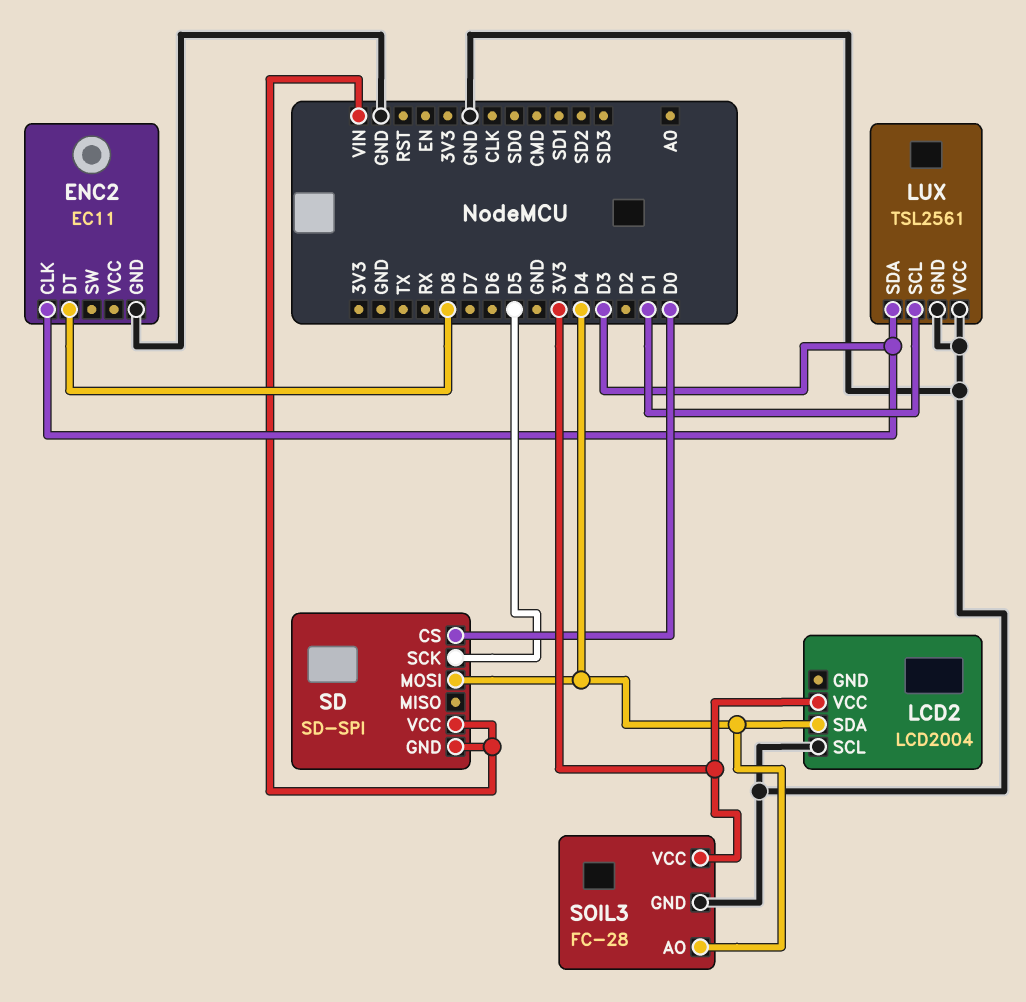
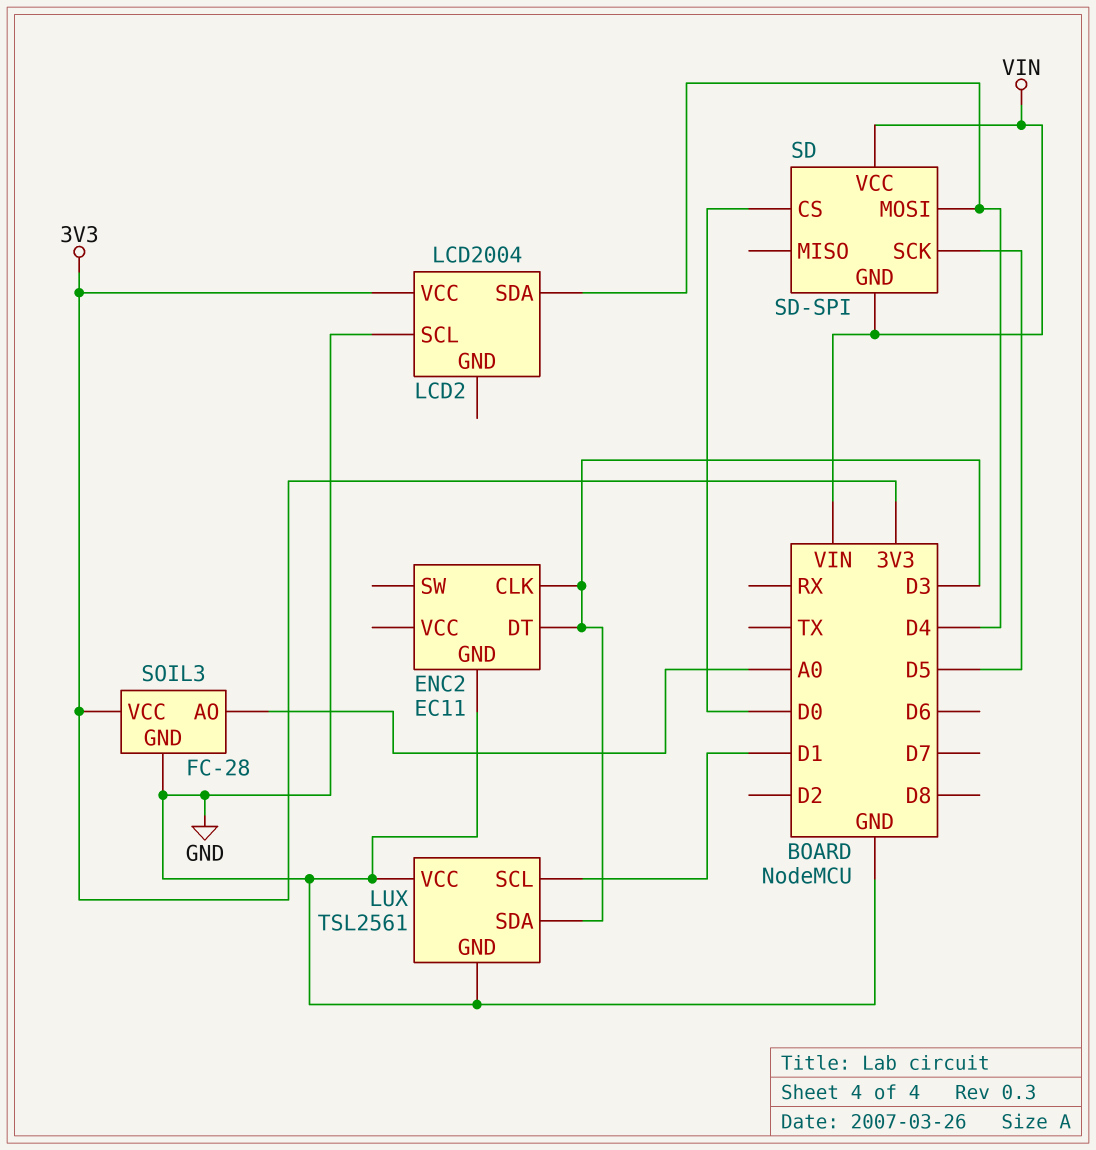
ENC2 pin DT: D8 -> D3
SOIL3 pin AO: D4 -> A0

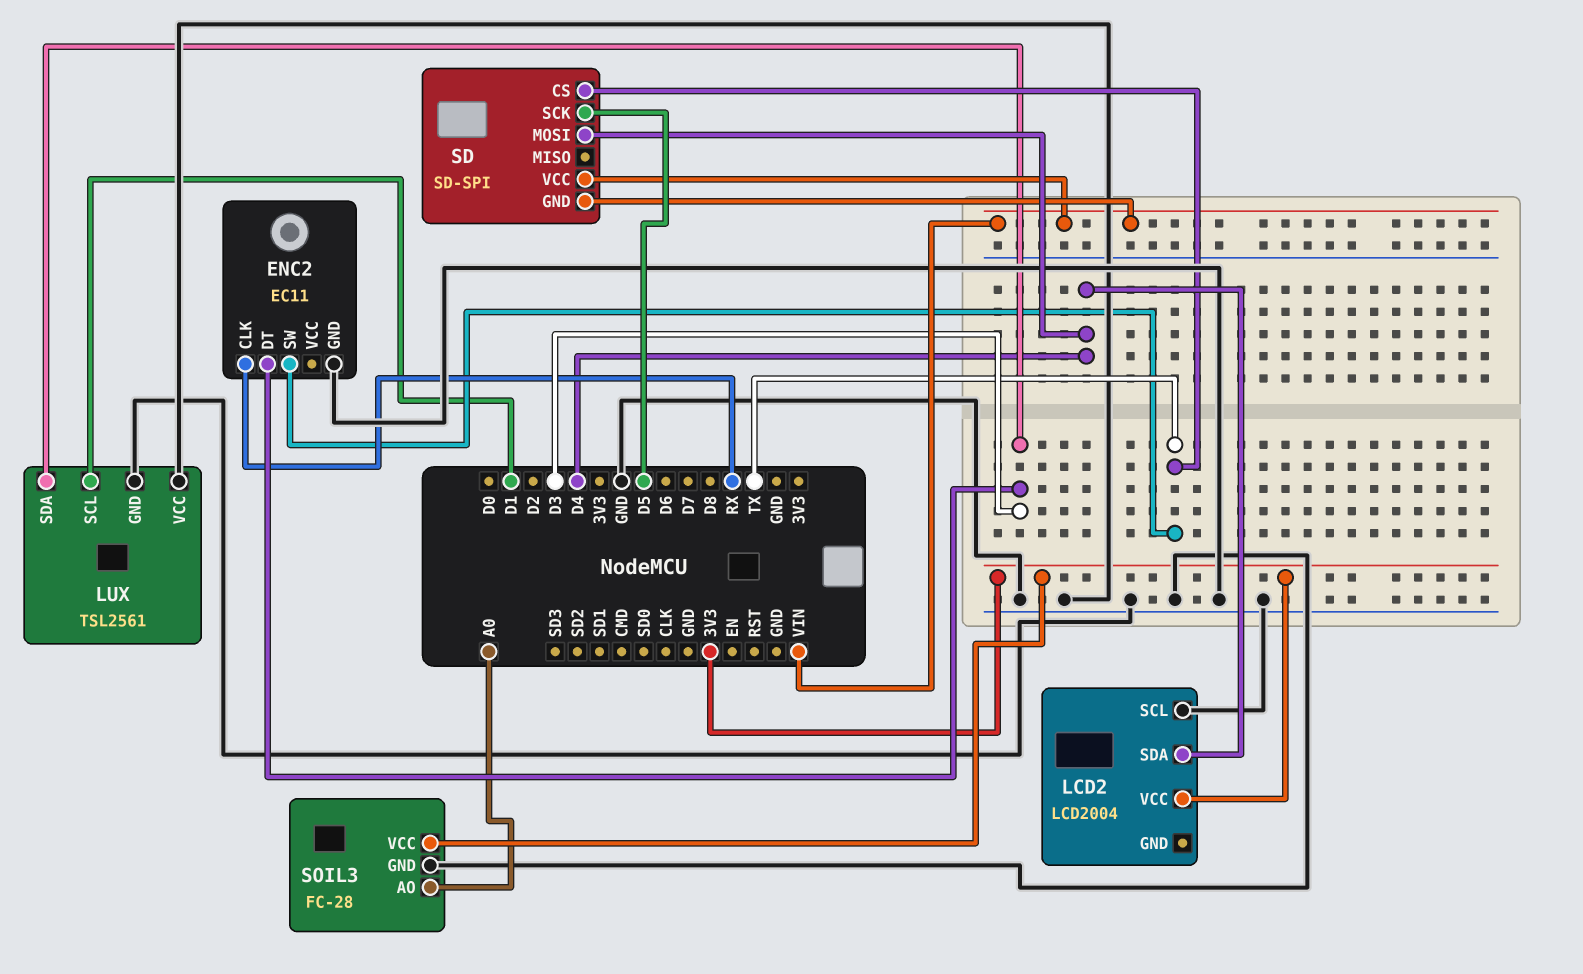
ENC2 pin CLK: D3 -> RX
ENC2 pin SW: none -> TX
SD pin CS: D0 -> TX

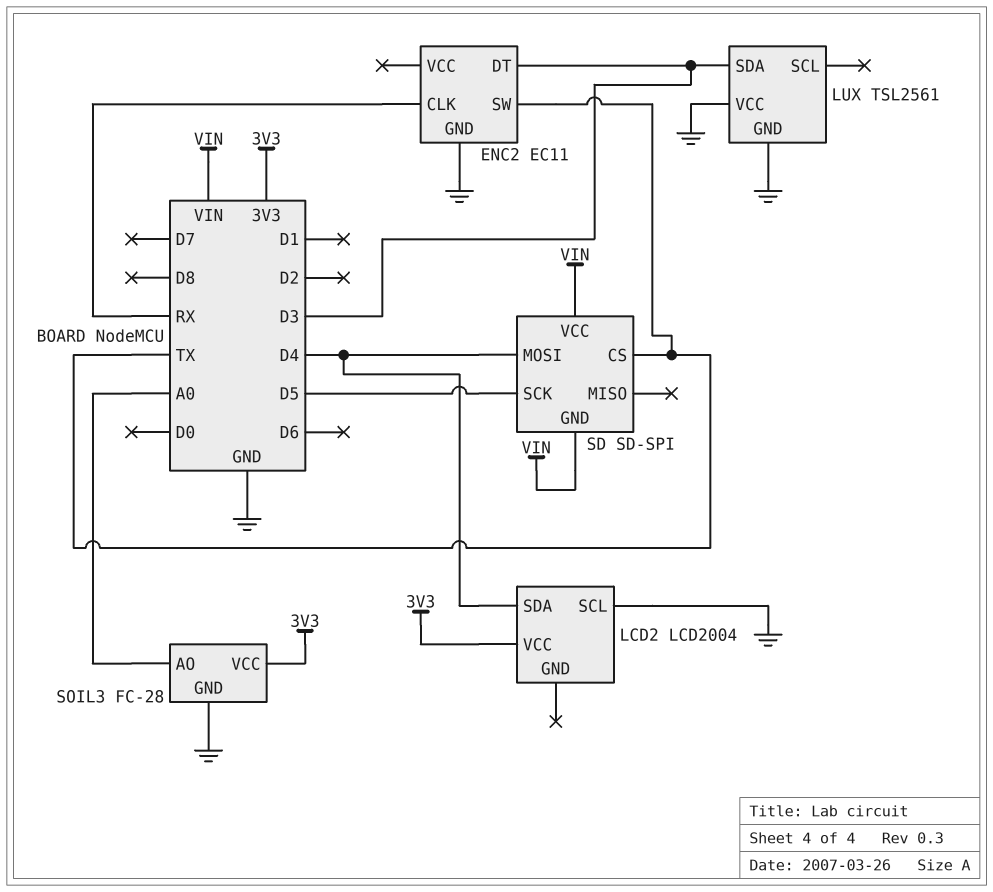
LUX pin SCL: D1 -> none

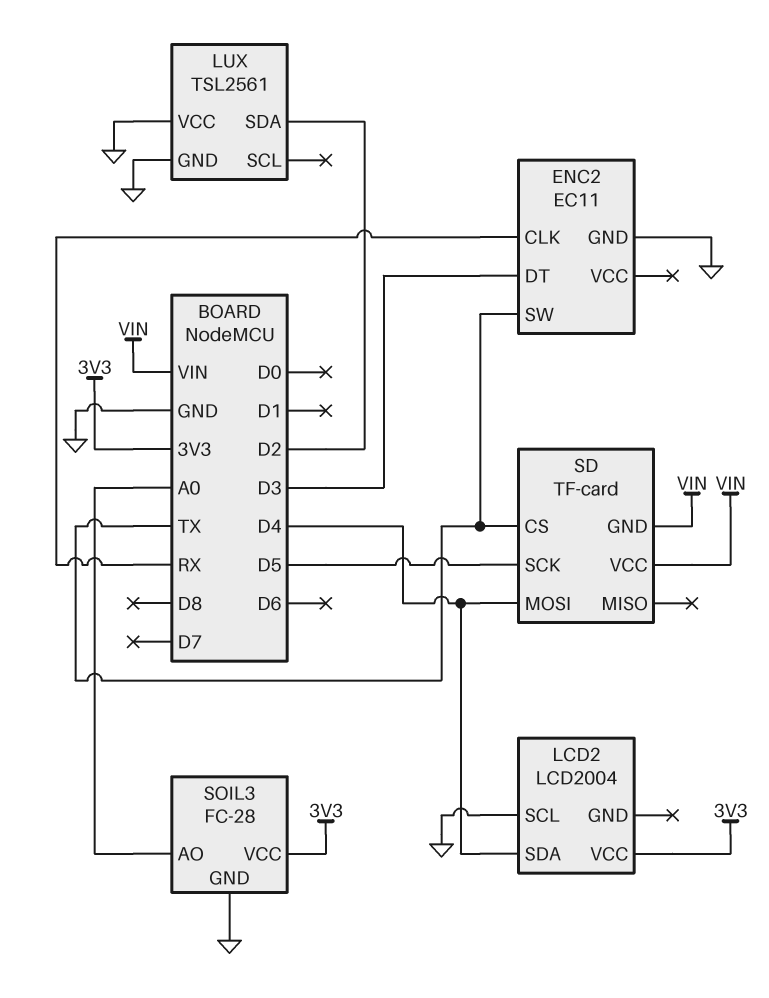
LUX pin SDA: D3 -> D2
SD: SD-SPI -> TF-card

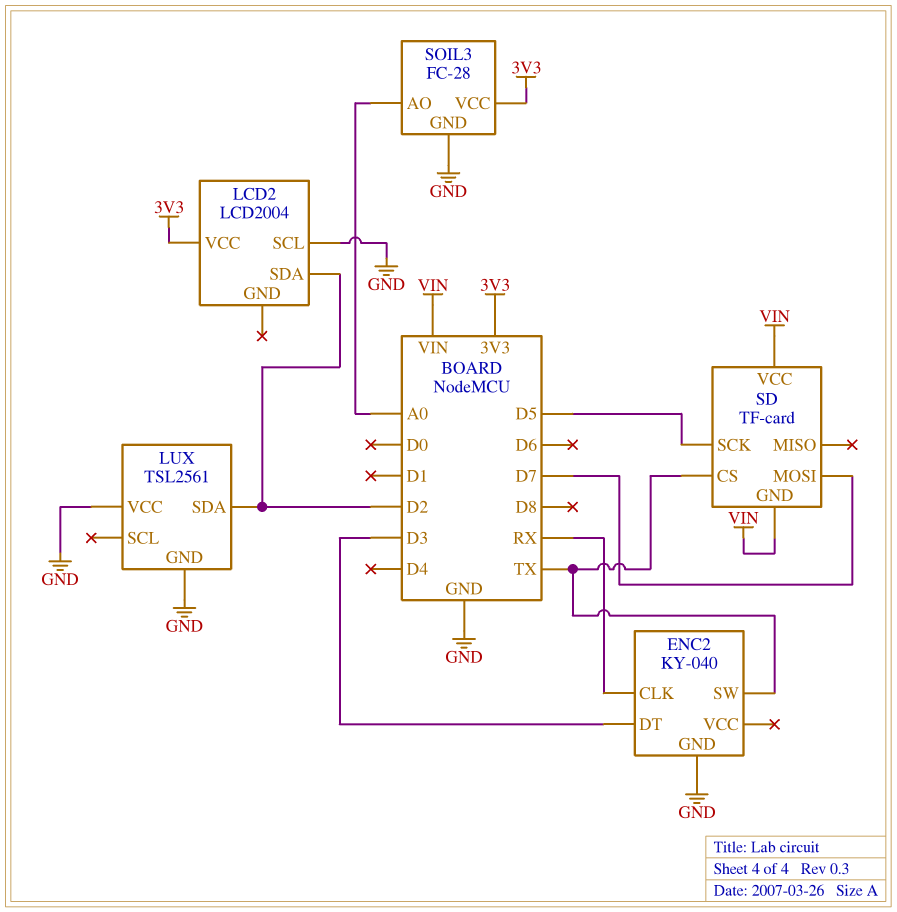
ENC2: EC11 -> KY-040
LCD2 pin SDA: D4 -> D2
SD pin MOSI: D4 -> D7

